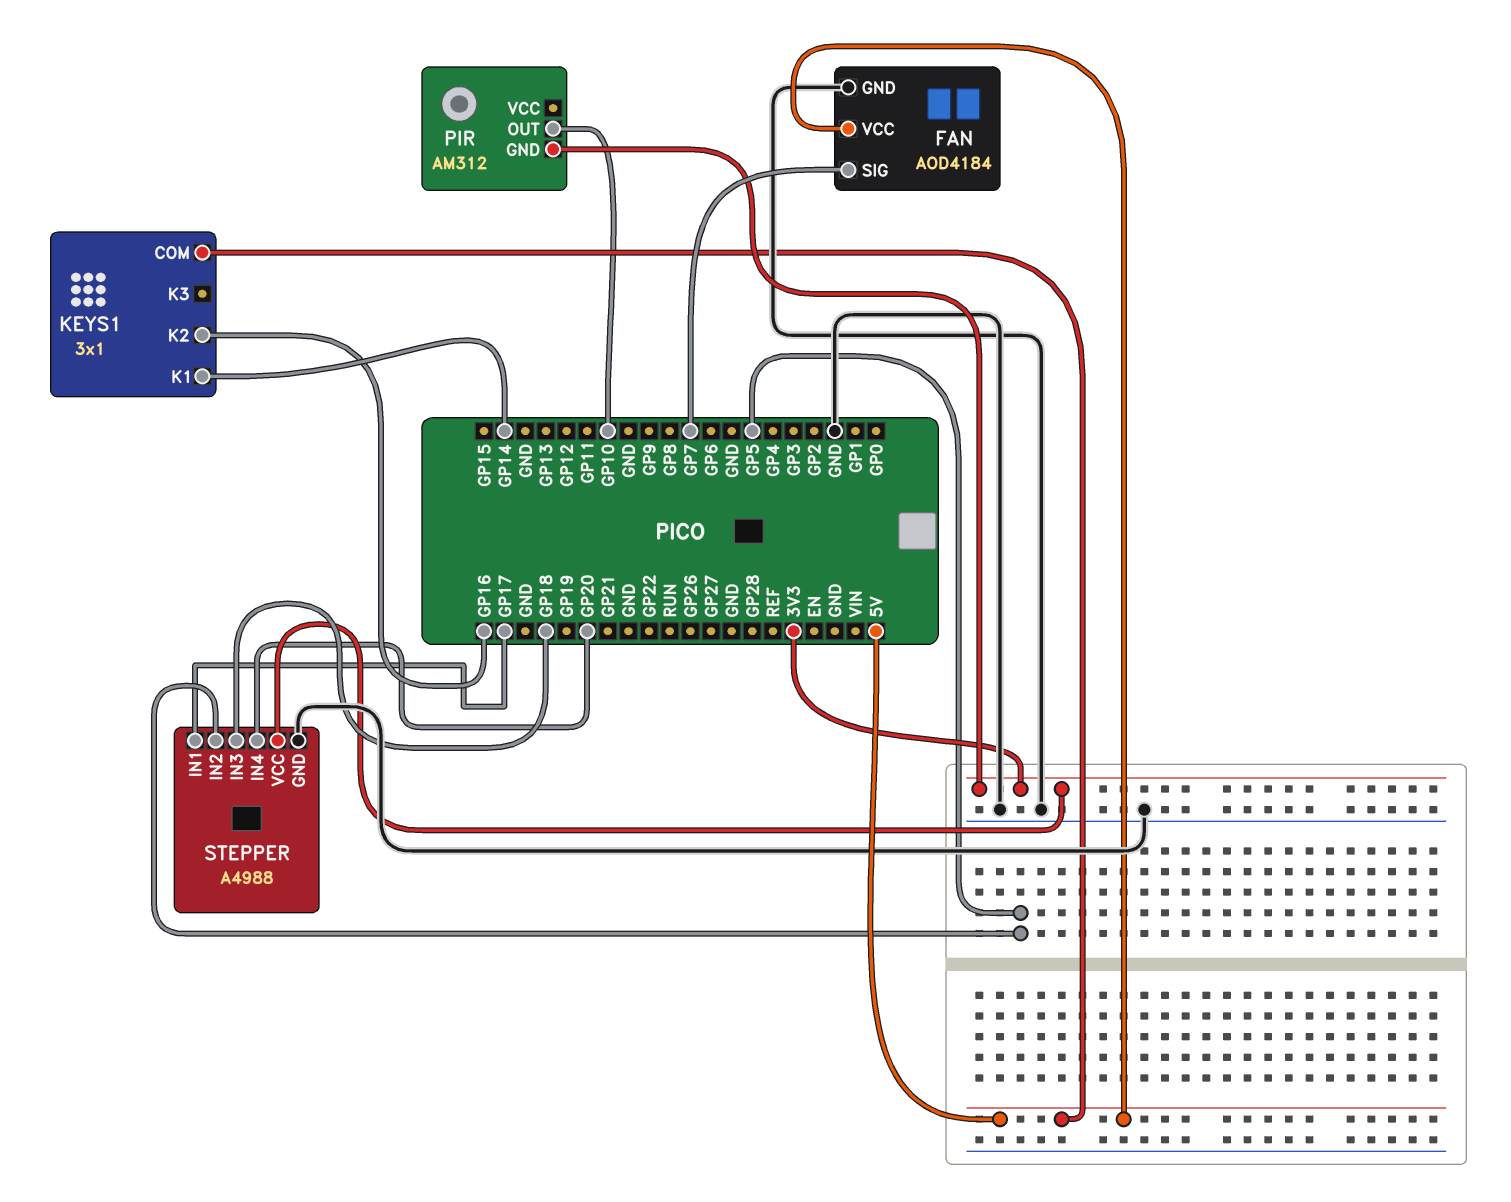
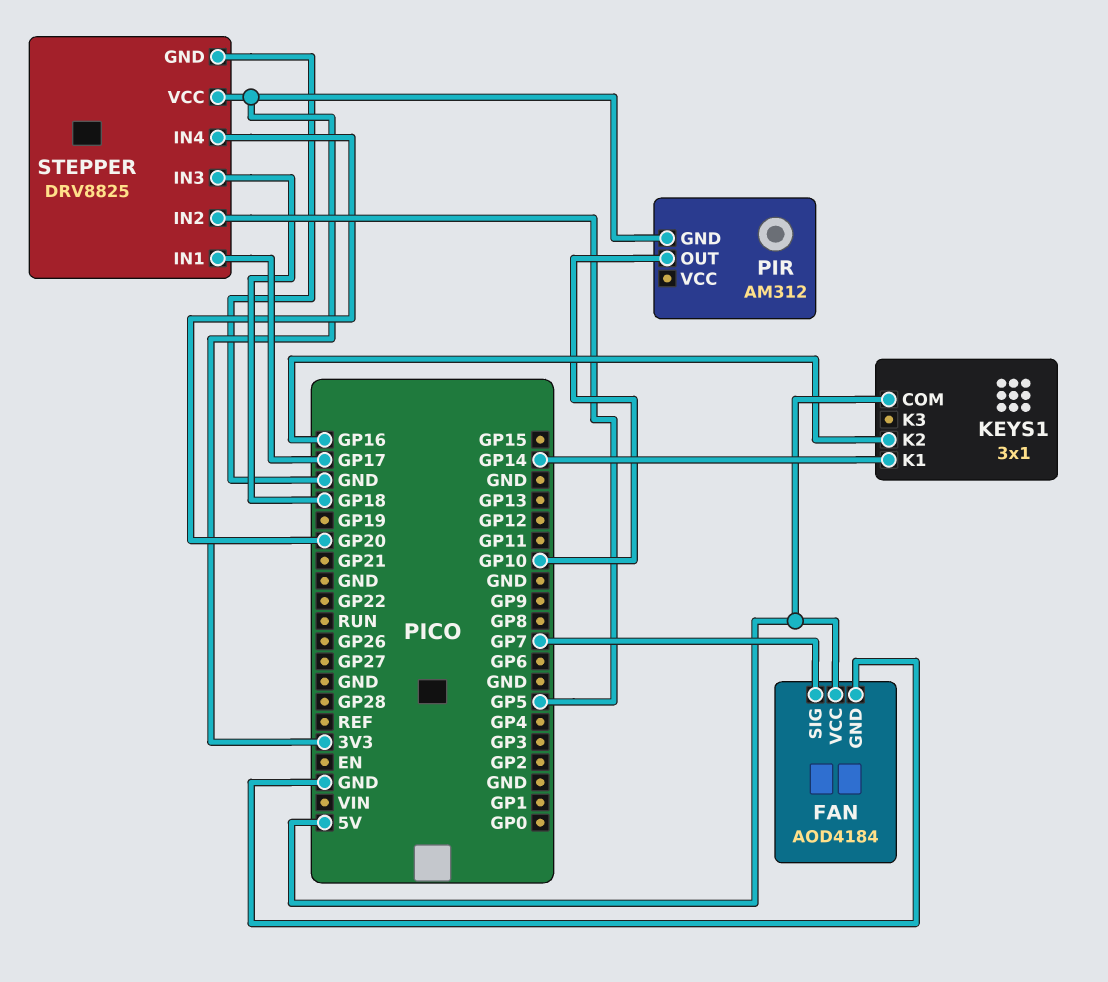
STEPPER: A4988 -> DRV8825

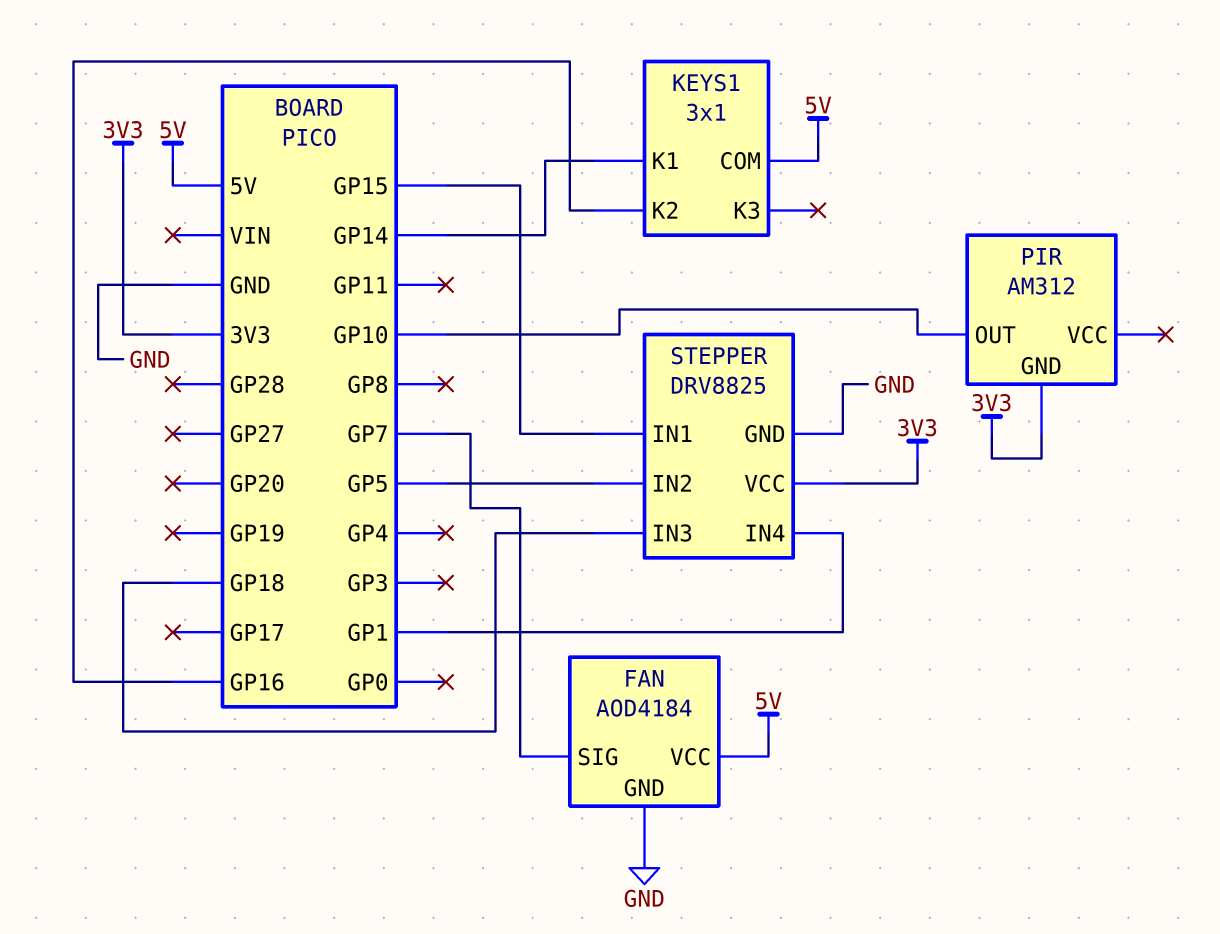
STEPPER pin IN1: GP17 -> GP15
STEPPER pin IN4: GP20 -> GP1

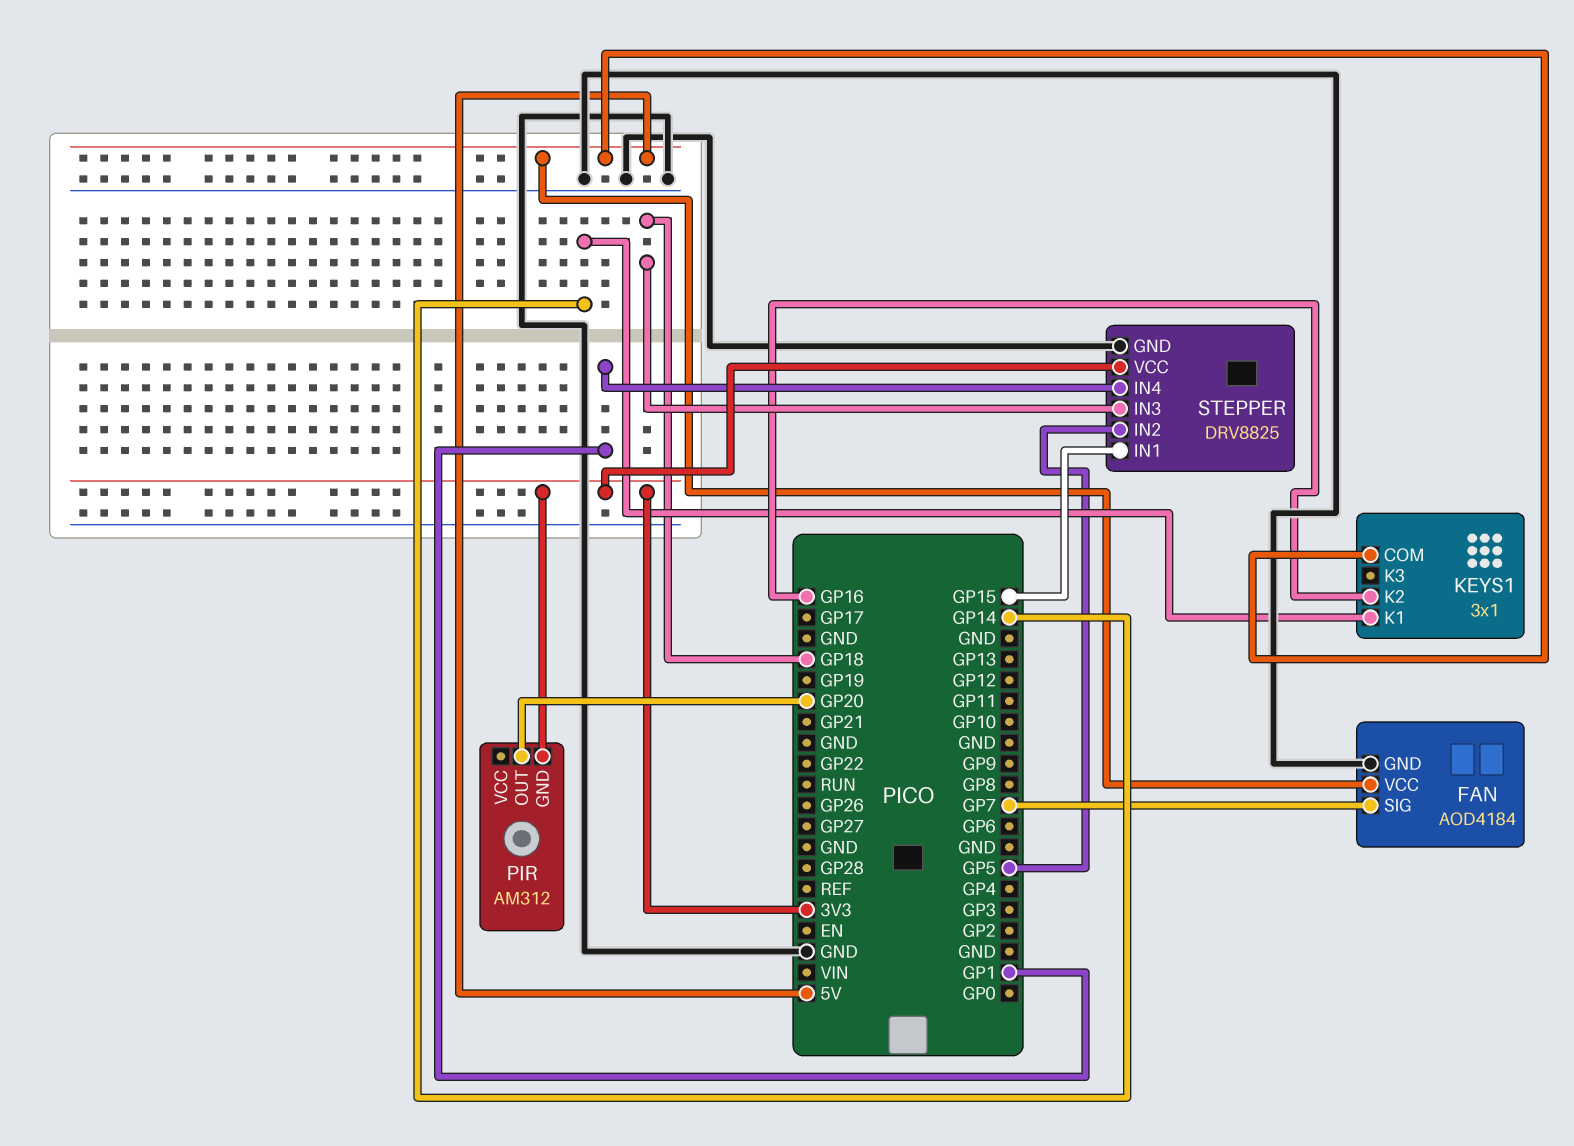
PIR pin OUT: GP10 -> GP20

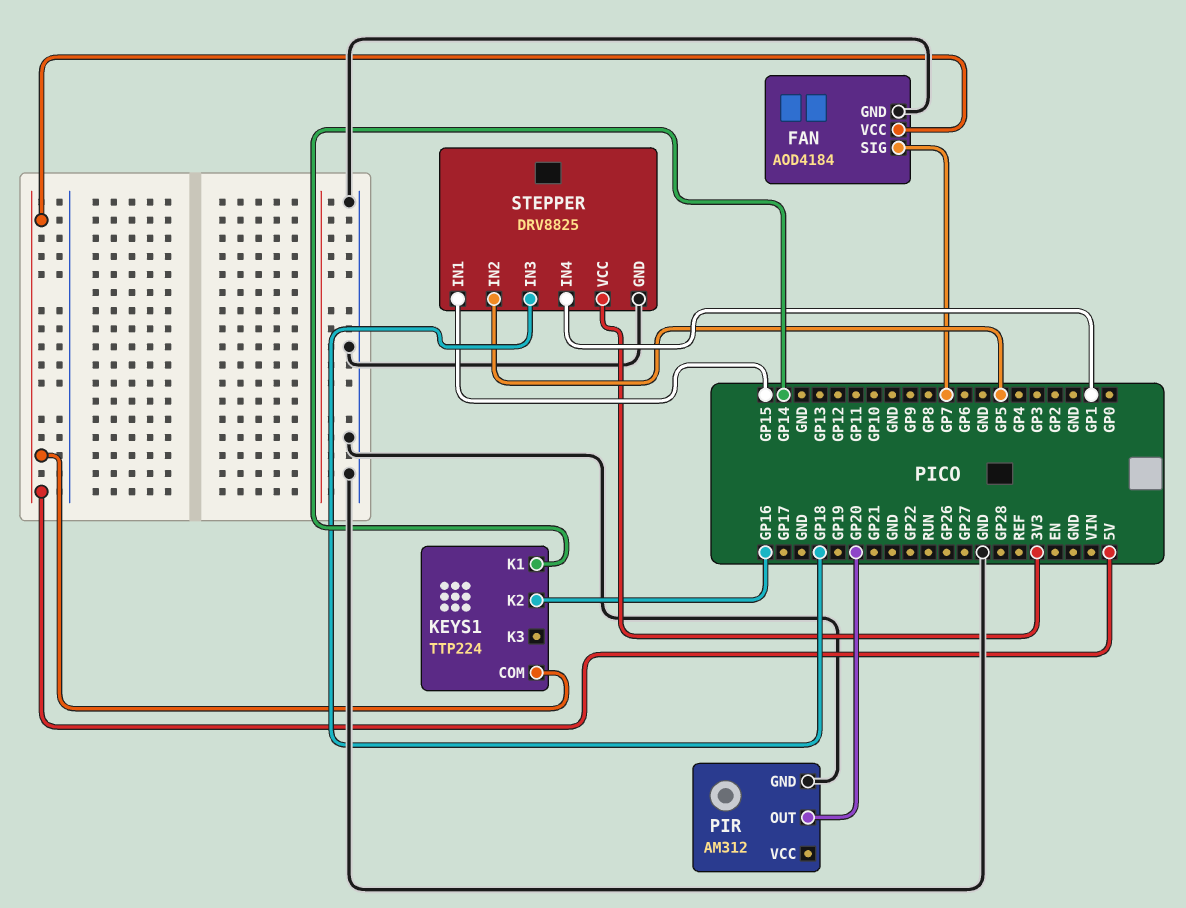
KEYS1: 3x1 -> TTP224
PIR pin GND: 3V3 -> GND

